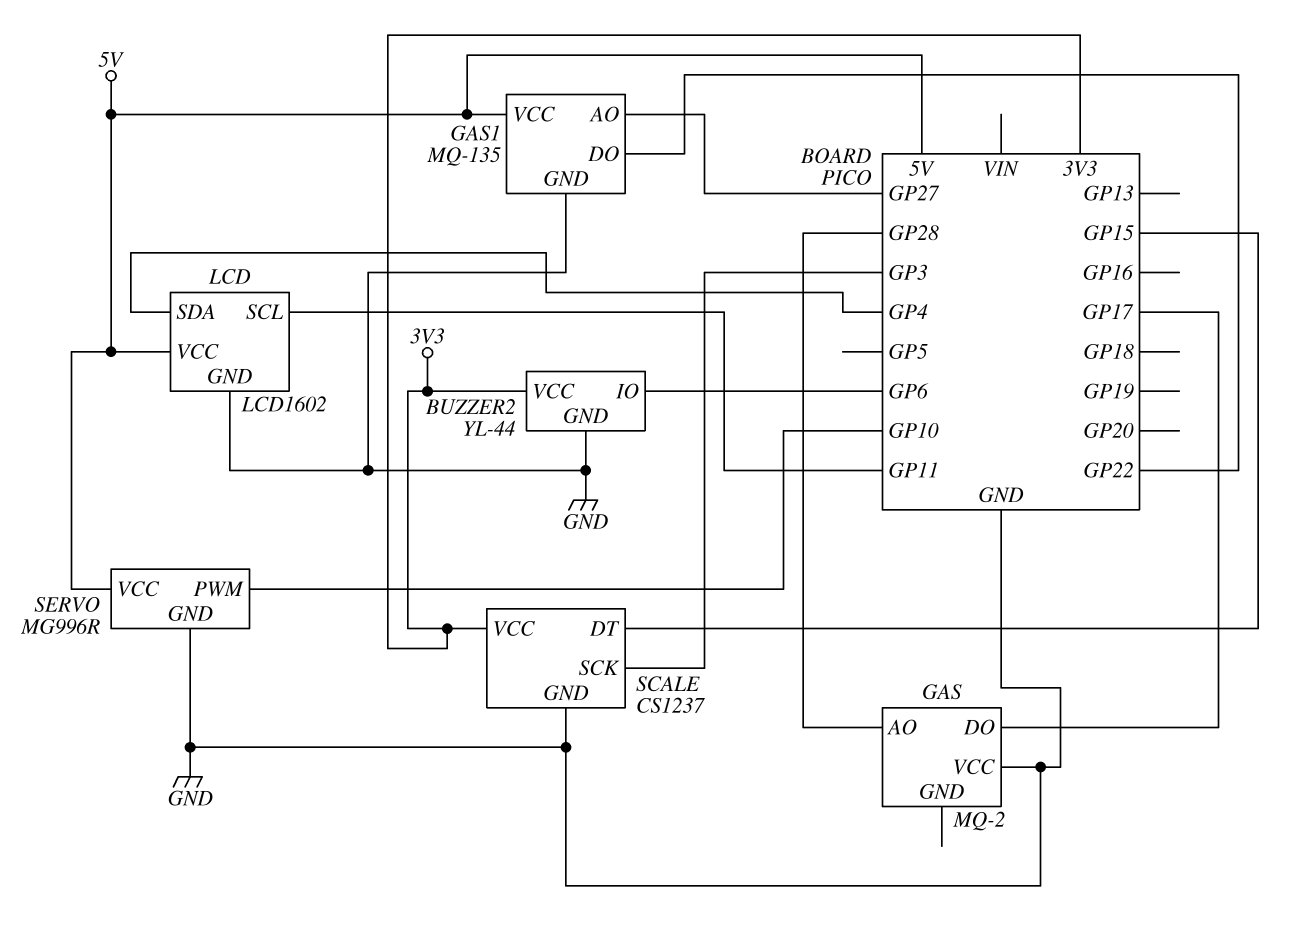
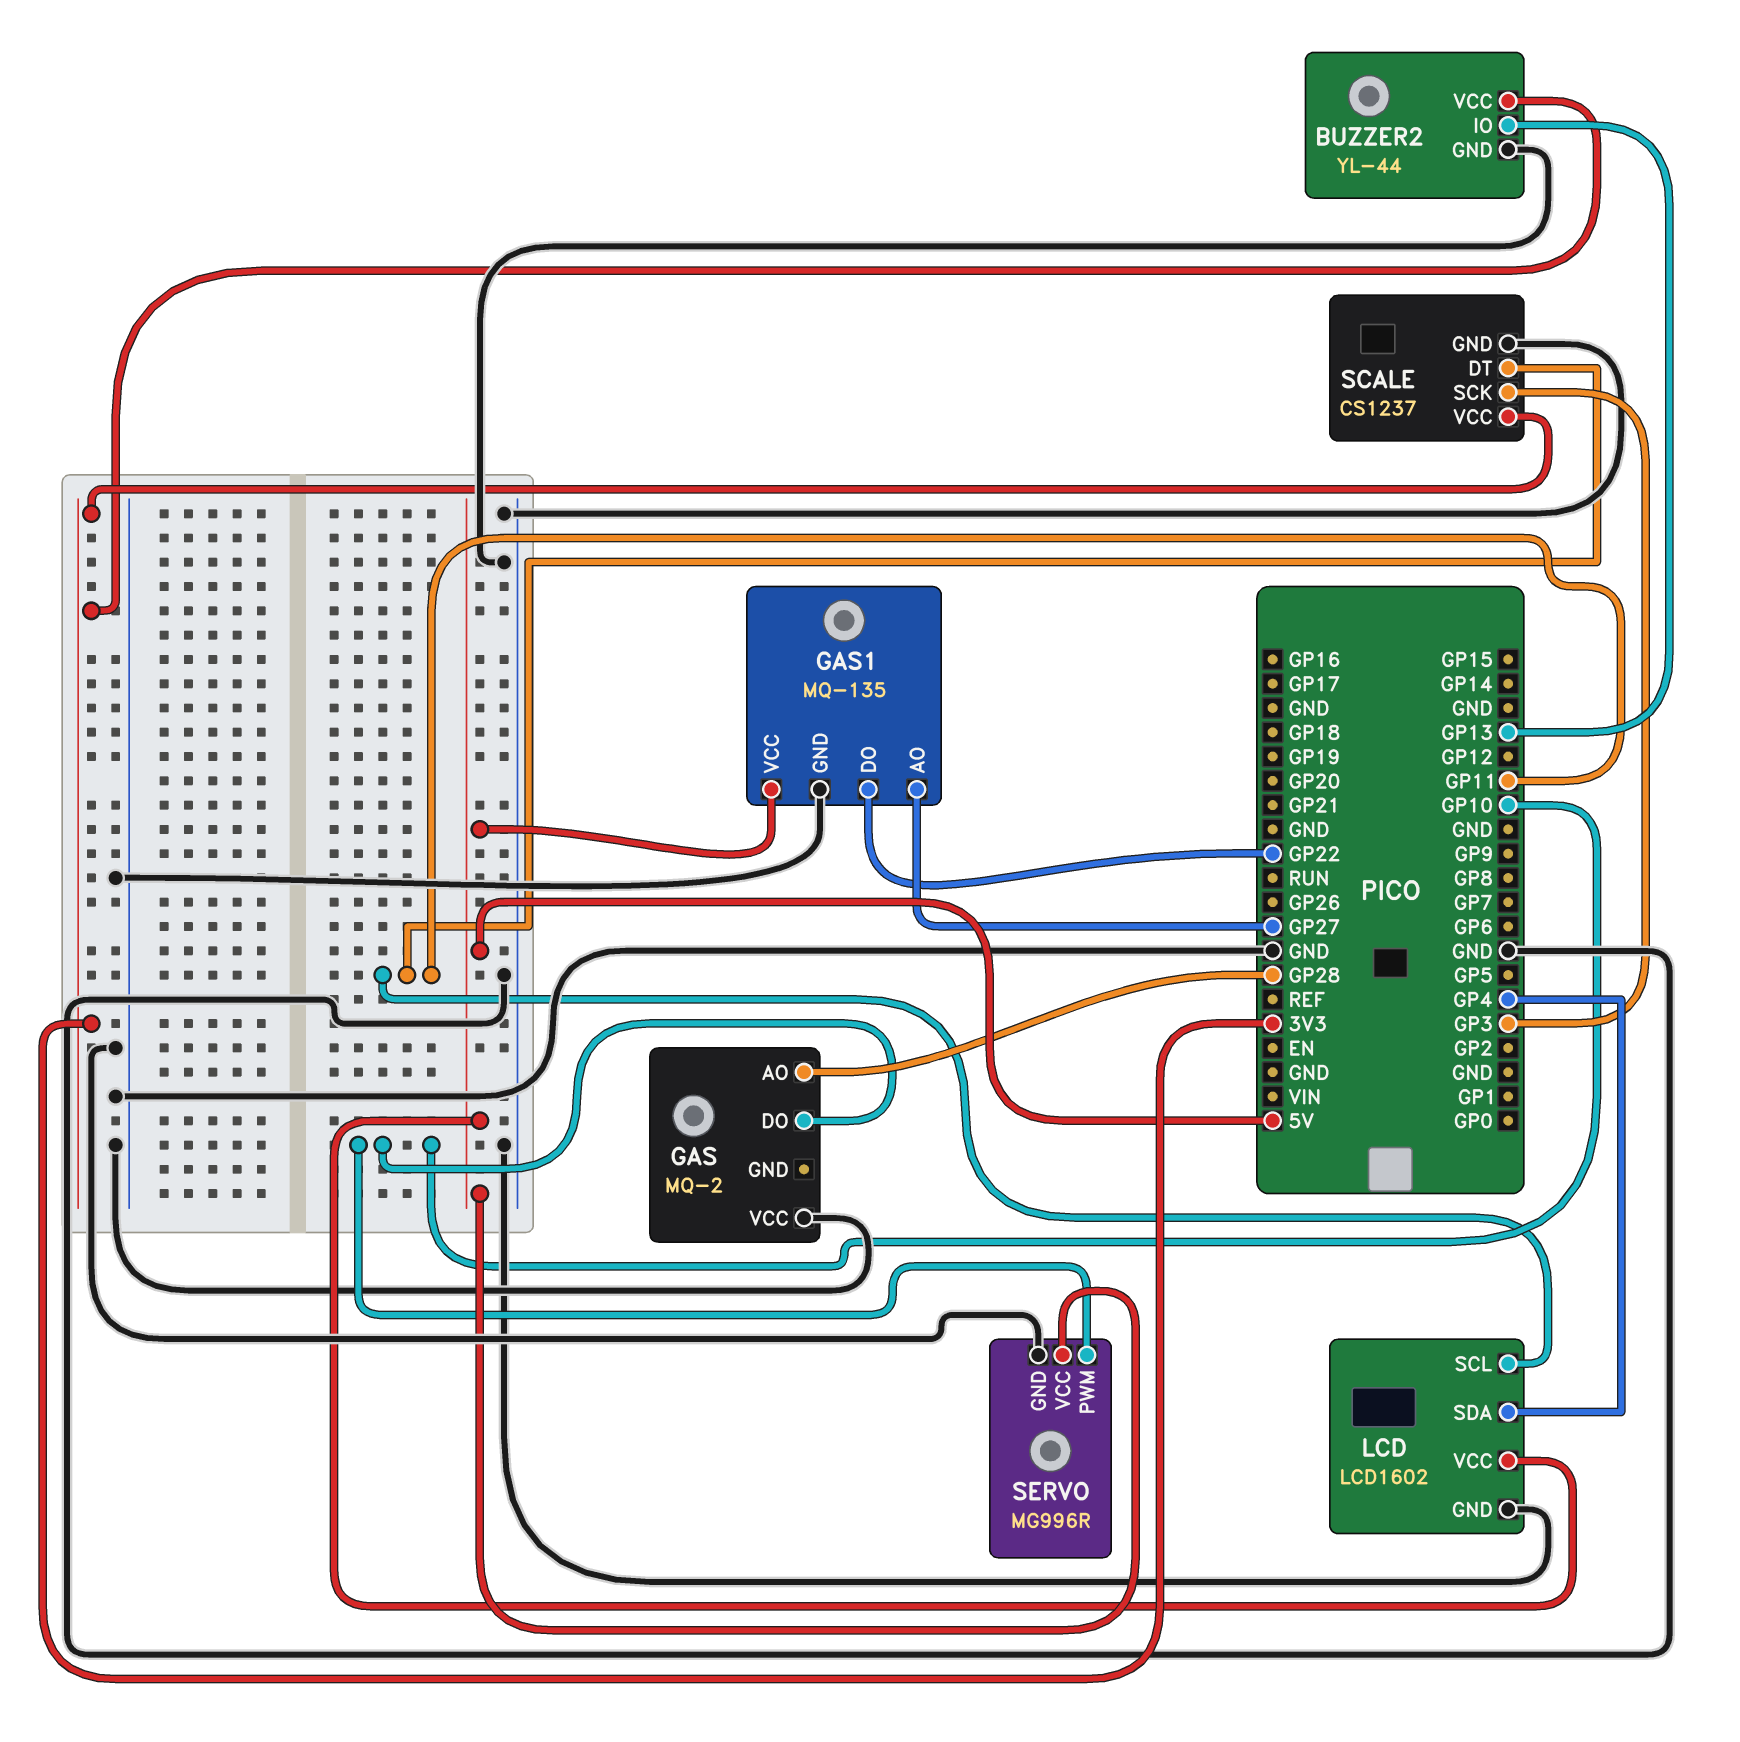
BUZZER2 pin IO: GP6 -> GP13
GAS pin DO: GP17 -> GP10
SCALE pin DT: GP15 -> GP11

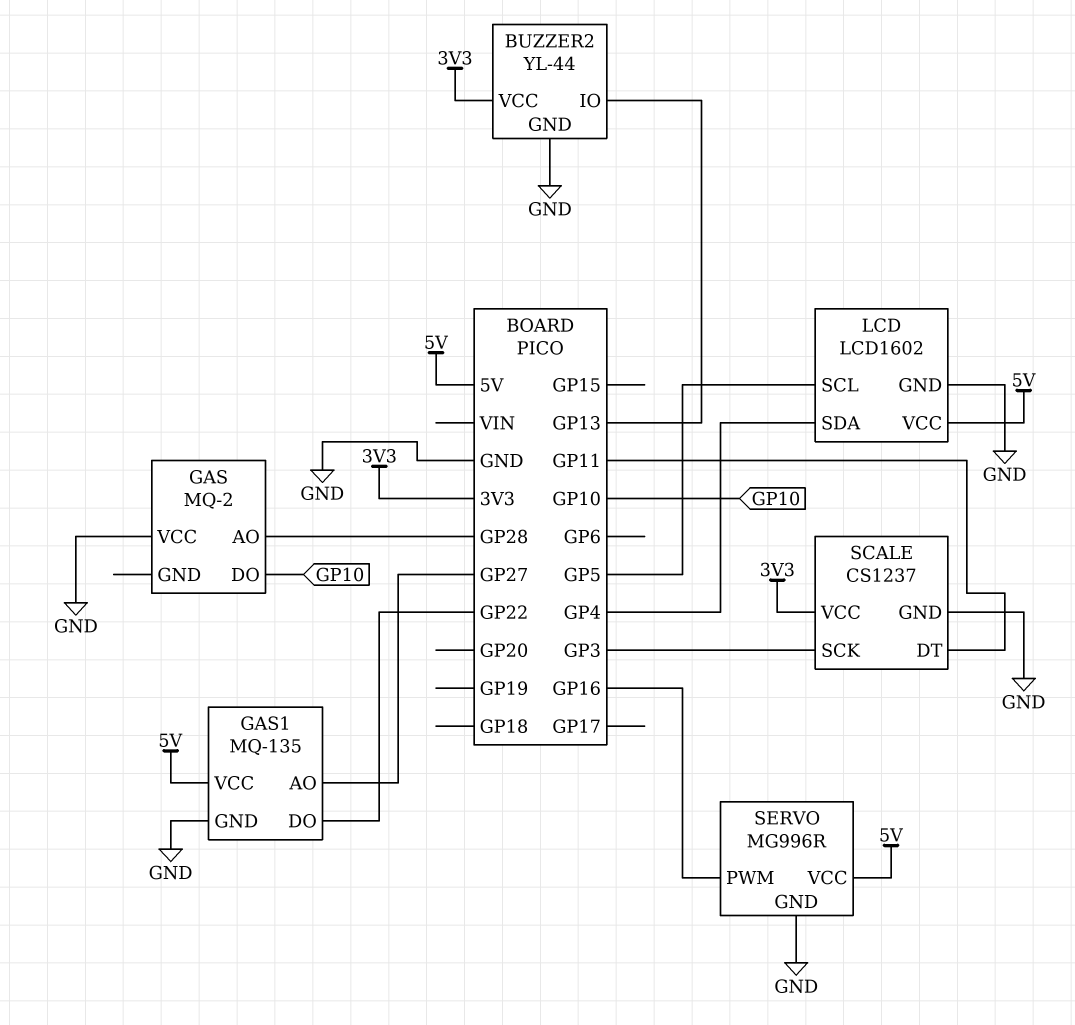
LCD pin SCL: GP11 -> GP5
SERVO pin PWM: GP10 -> GP16

